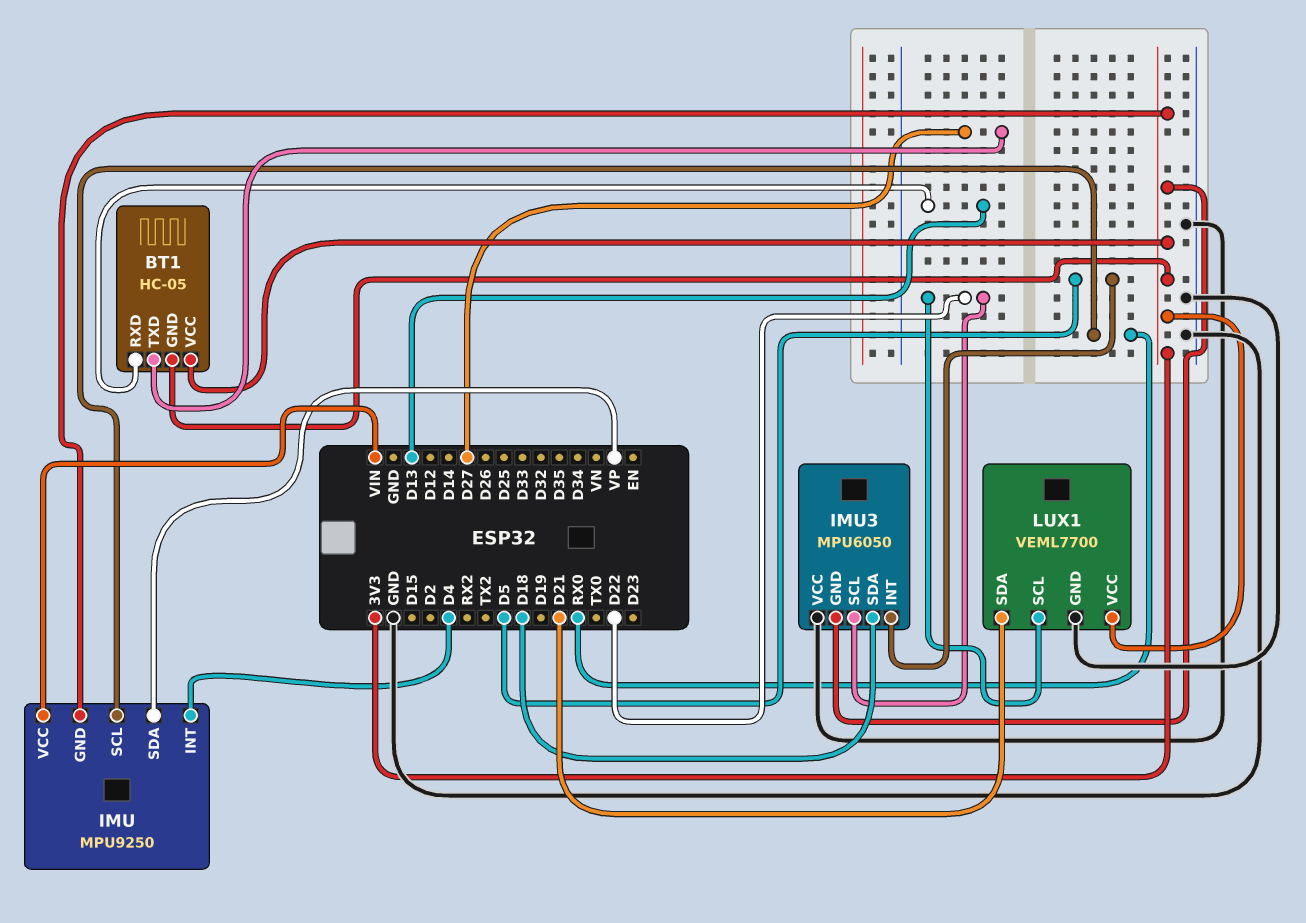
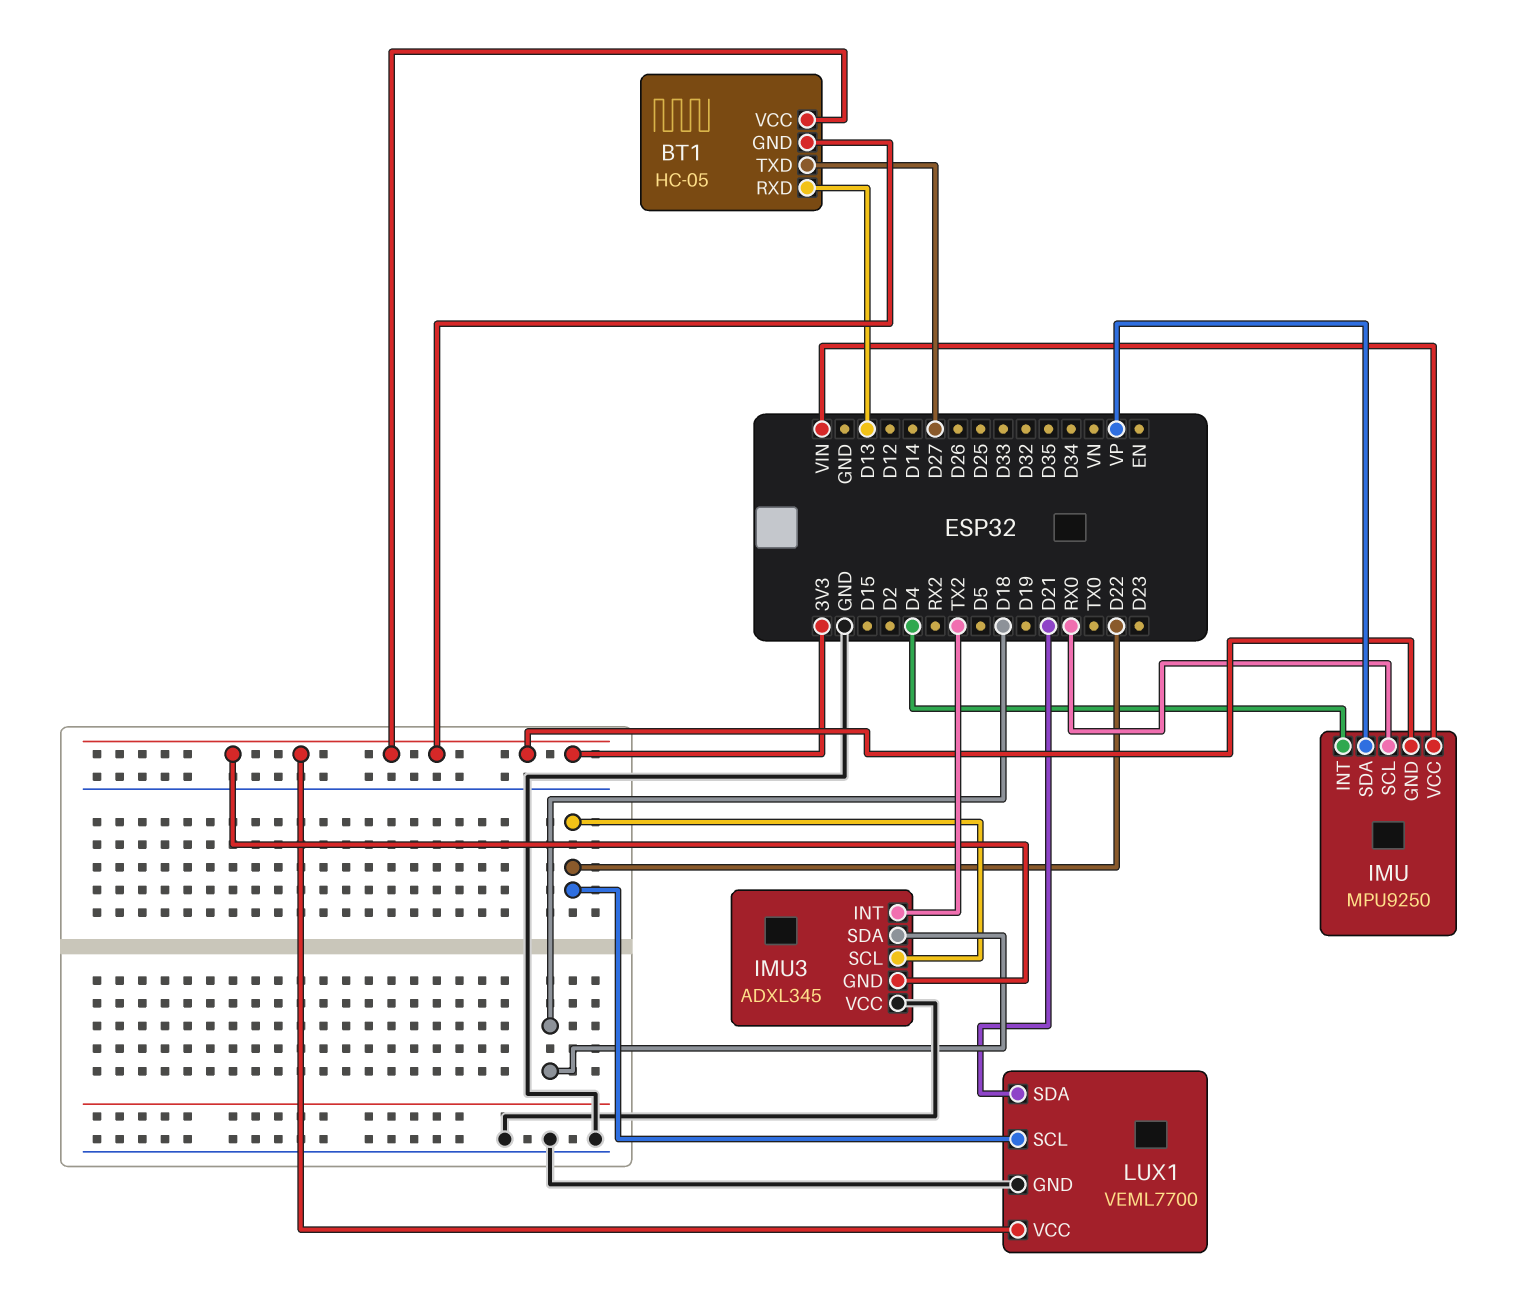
IMU3: MPU6050 -> ADXL345
IMU3 pin INT: D5 -> TX2

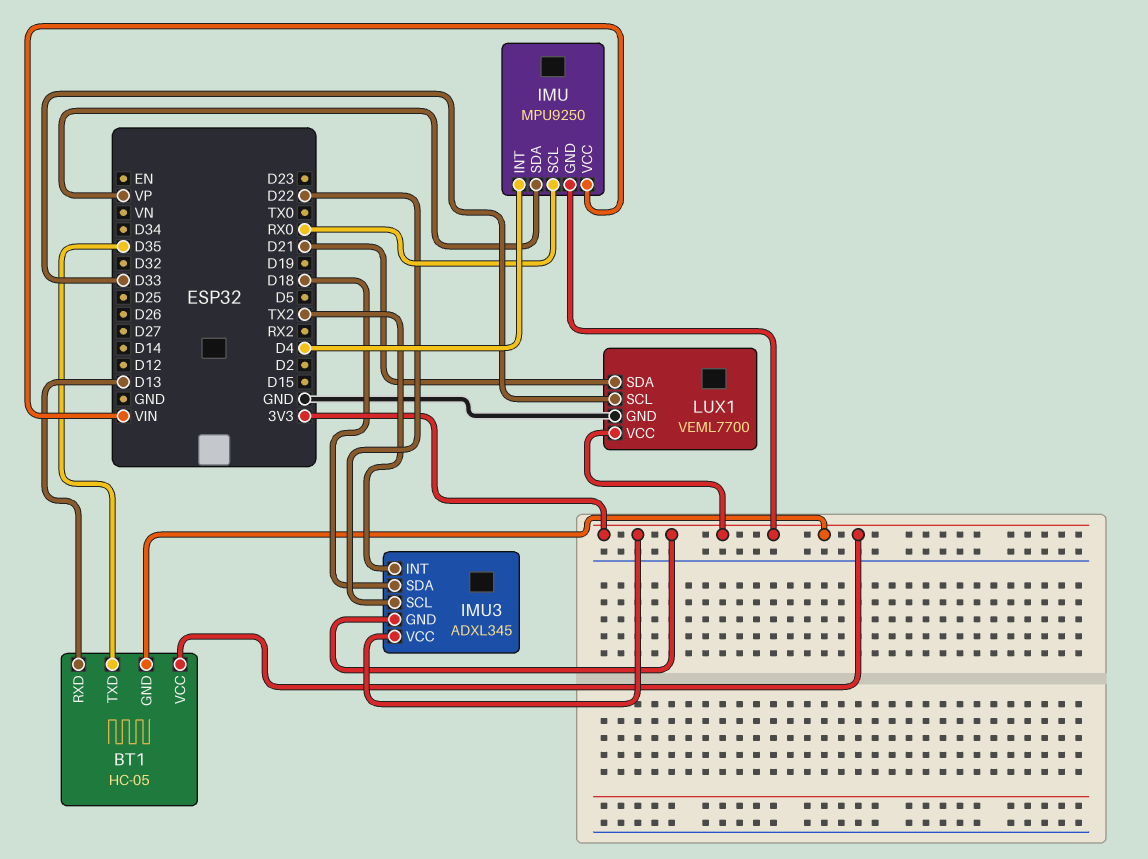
BT1 pin TXD: D27 -> D35
IMU3 pin VCC: GND -> 3V3
LUX1 pin SCL: D22 -> D33

